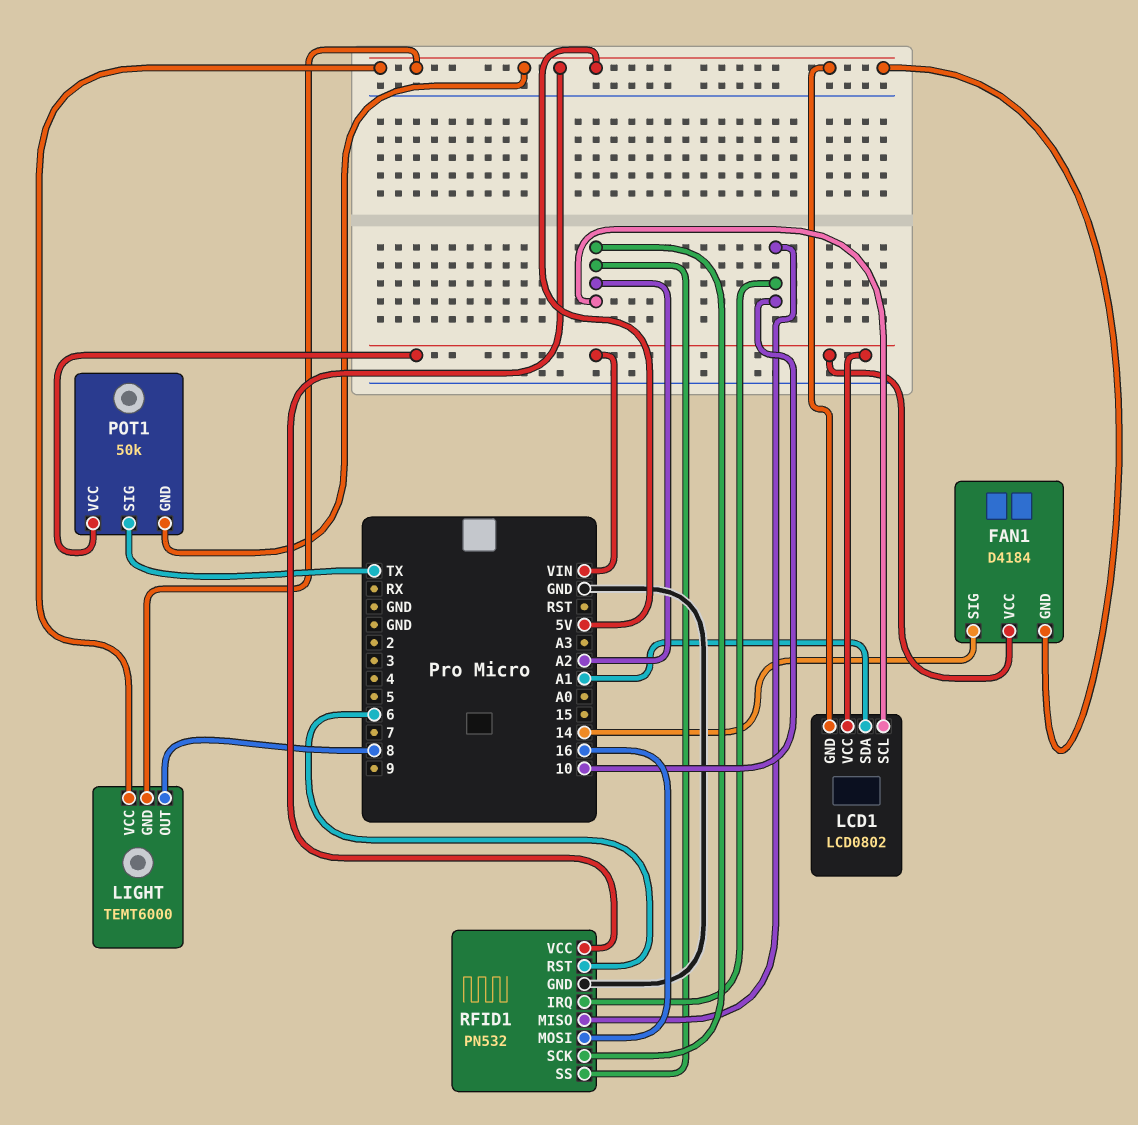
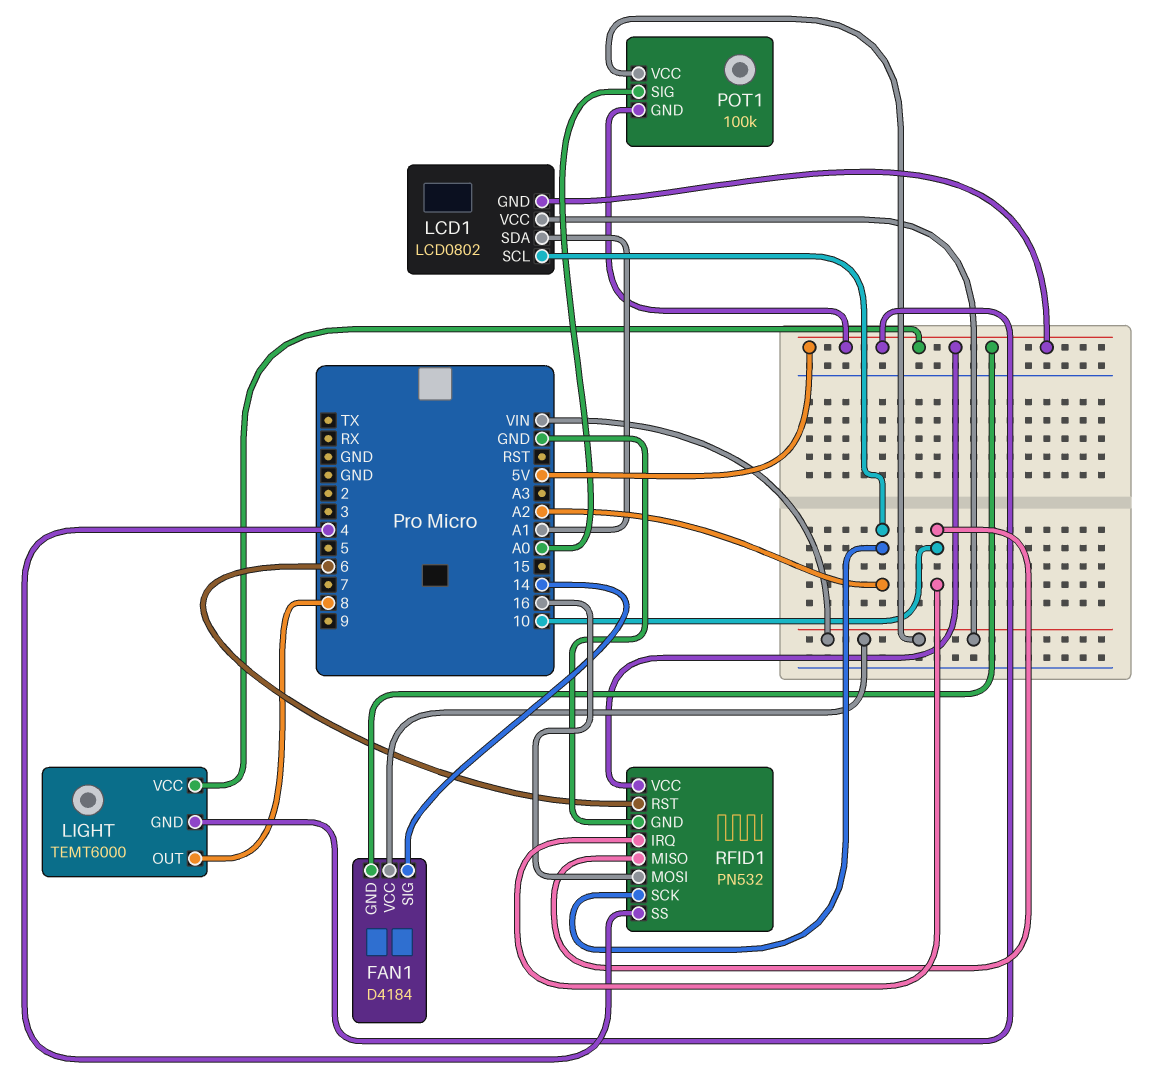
POT1: 50k -> 100k
POT1 pin SIG: TX -> A0
RFID1 pin SS: A2 -> 4

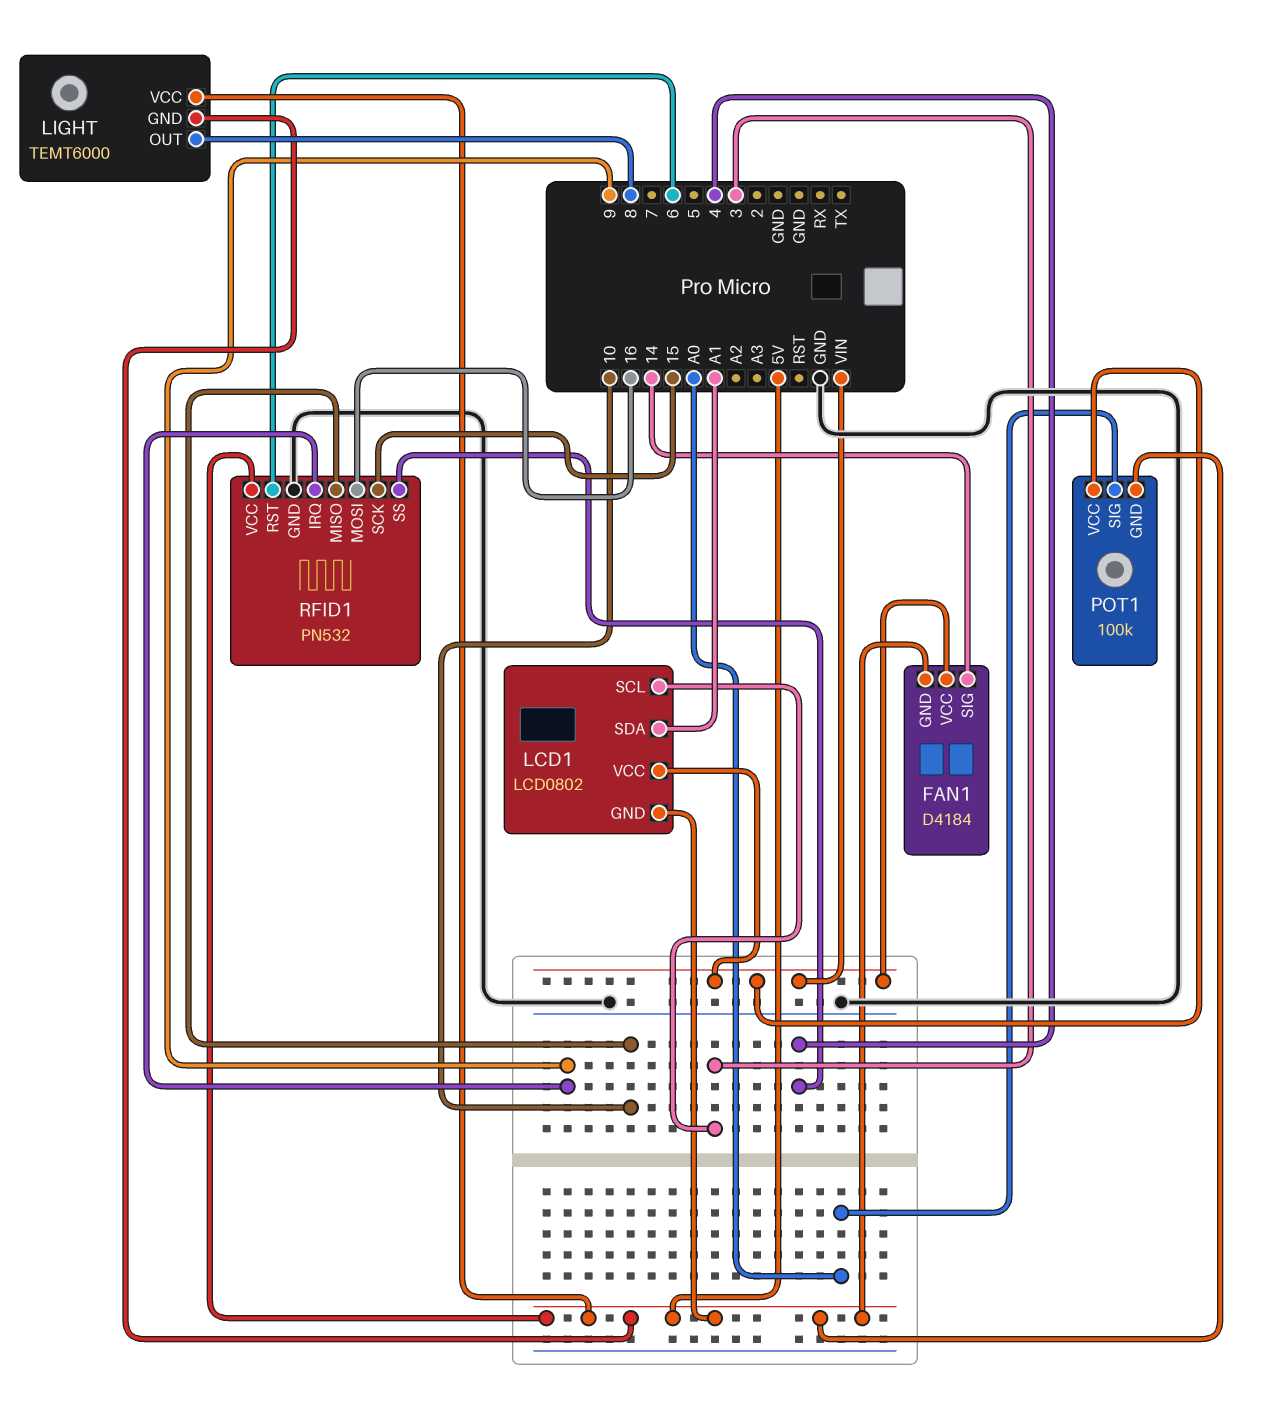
LCD1 pin SCL: A2 -> 3
RFID1 pin IRQ: 10 -> 9
RFID1 pin SCK: A2 -> 15

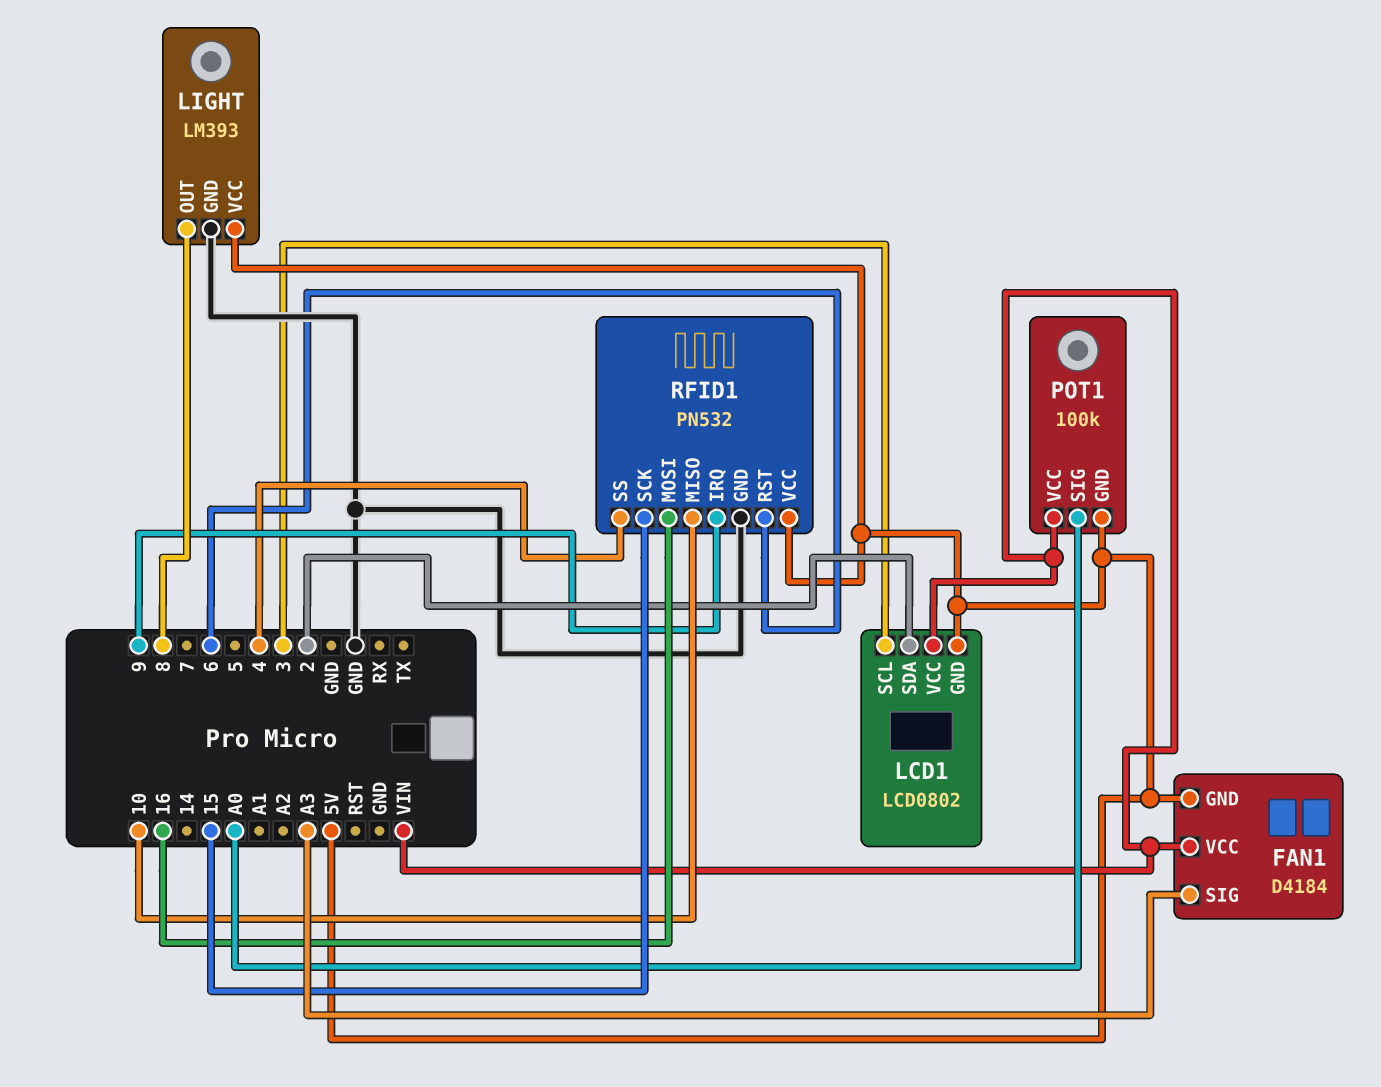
FAN1 pin SIG: 14 -> A3
LCD1 pin SDA: A1 -> 2
LIGHT: TEMT6000 -> LM393
LIGHT pin GND: 5V -> GND

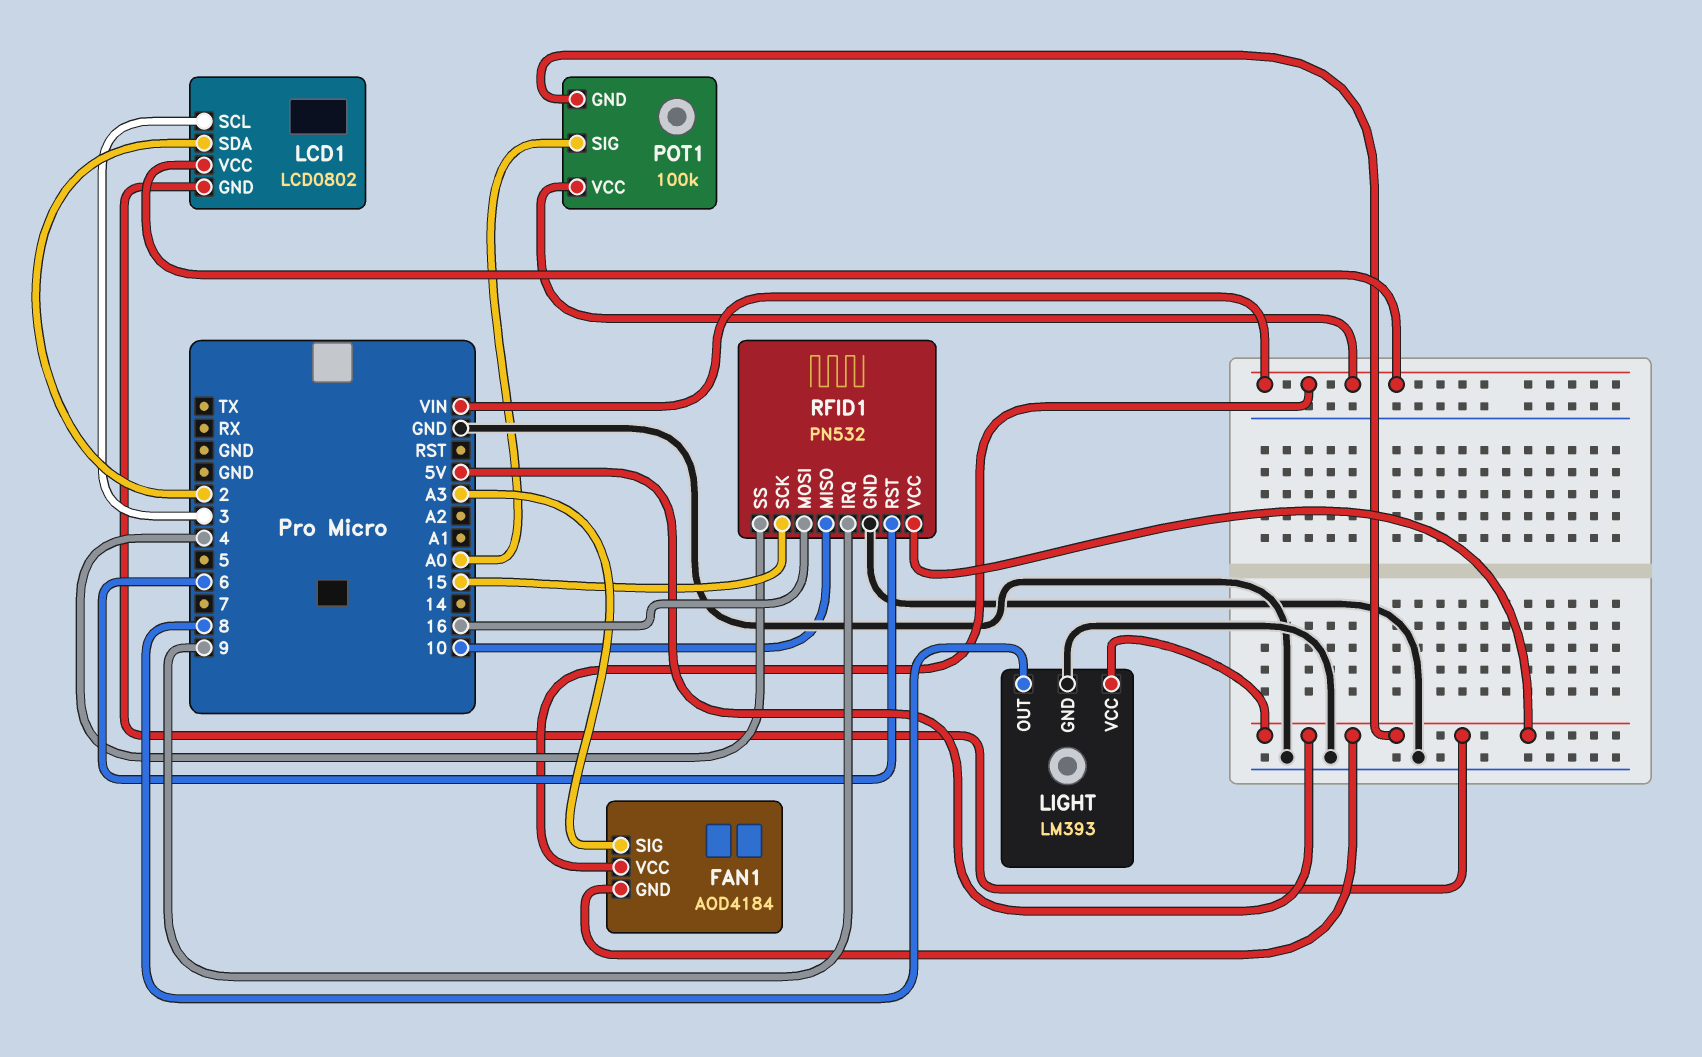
FAN1: D4184 -> AOD4184

